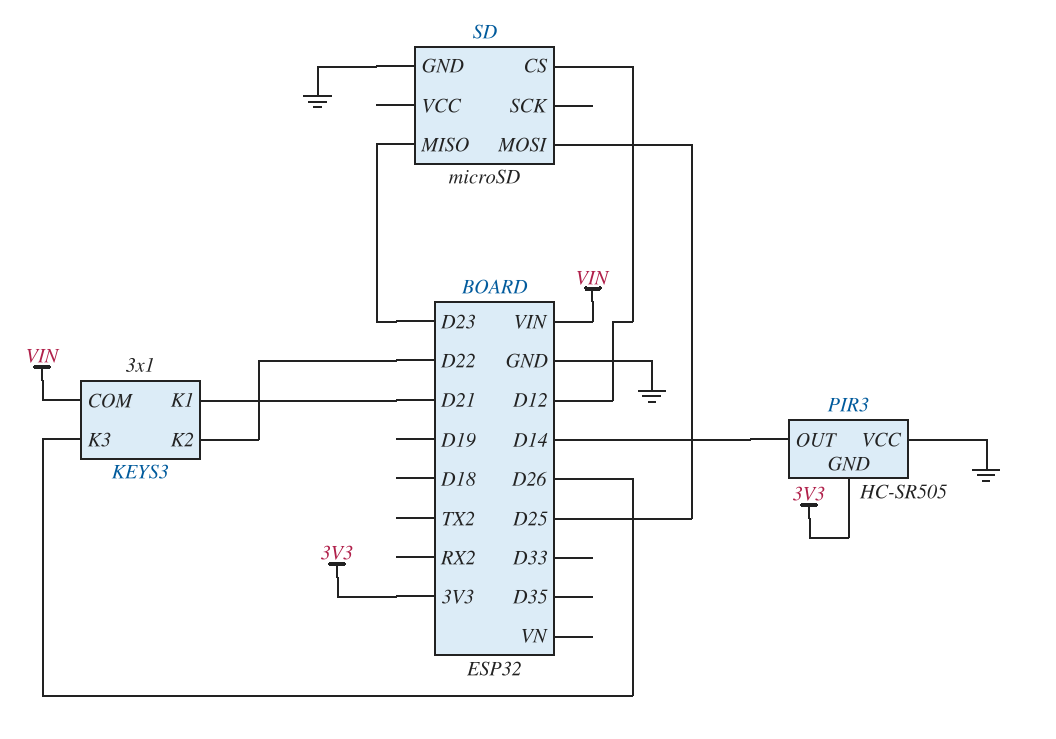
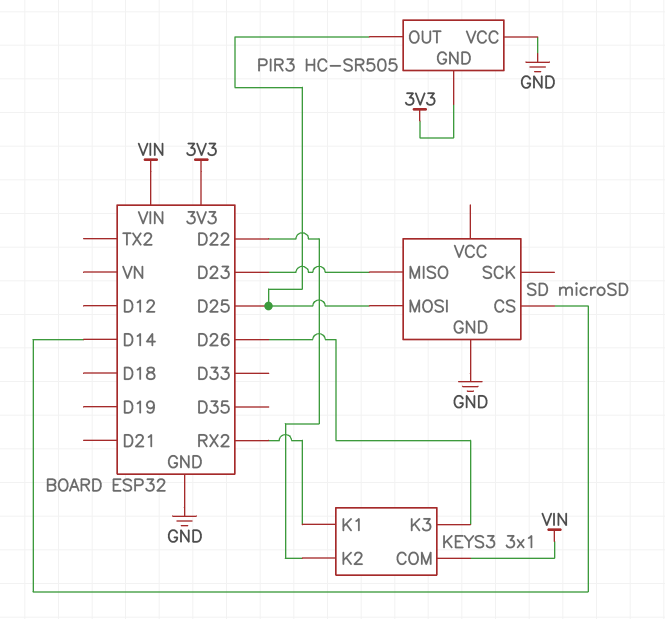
KEYS3 pin K1: D21 -> RX2
PIR3 pin OUT: D14 -> D25
SD pin CS: D12 -> D14

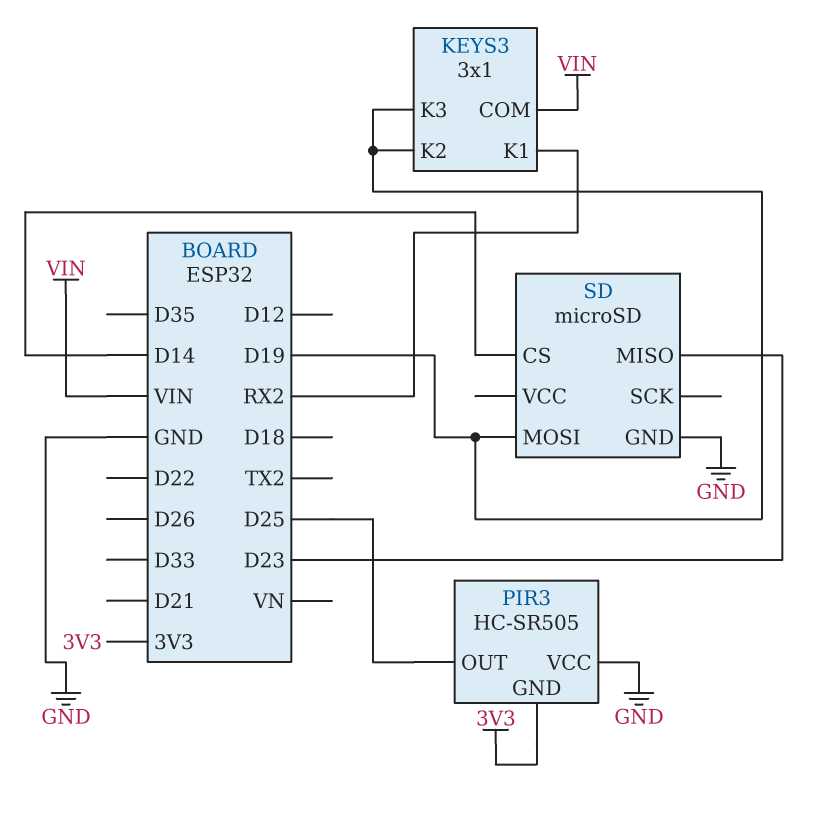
KEYS3 pin K2: D22 -> D19
KEYS3 pin K3: D26 -> D19
SD pin MOSI: D25 -> D19

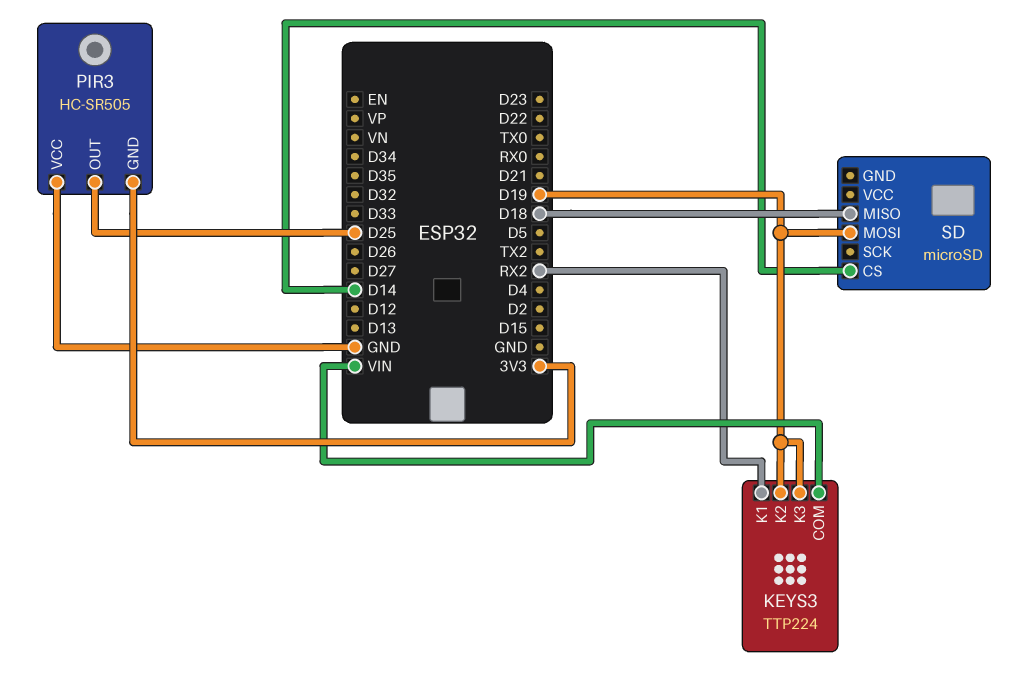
KEYS3: 3x1 -> TTP224
SD pin GND: GND -> none
SD pin MISO: D23 -> D18

